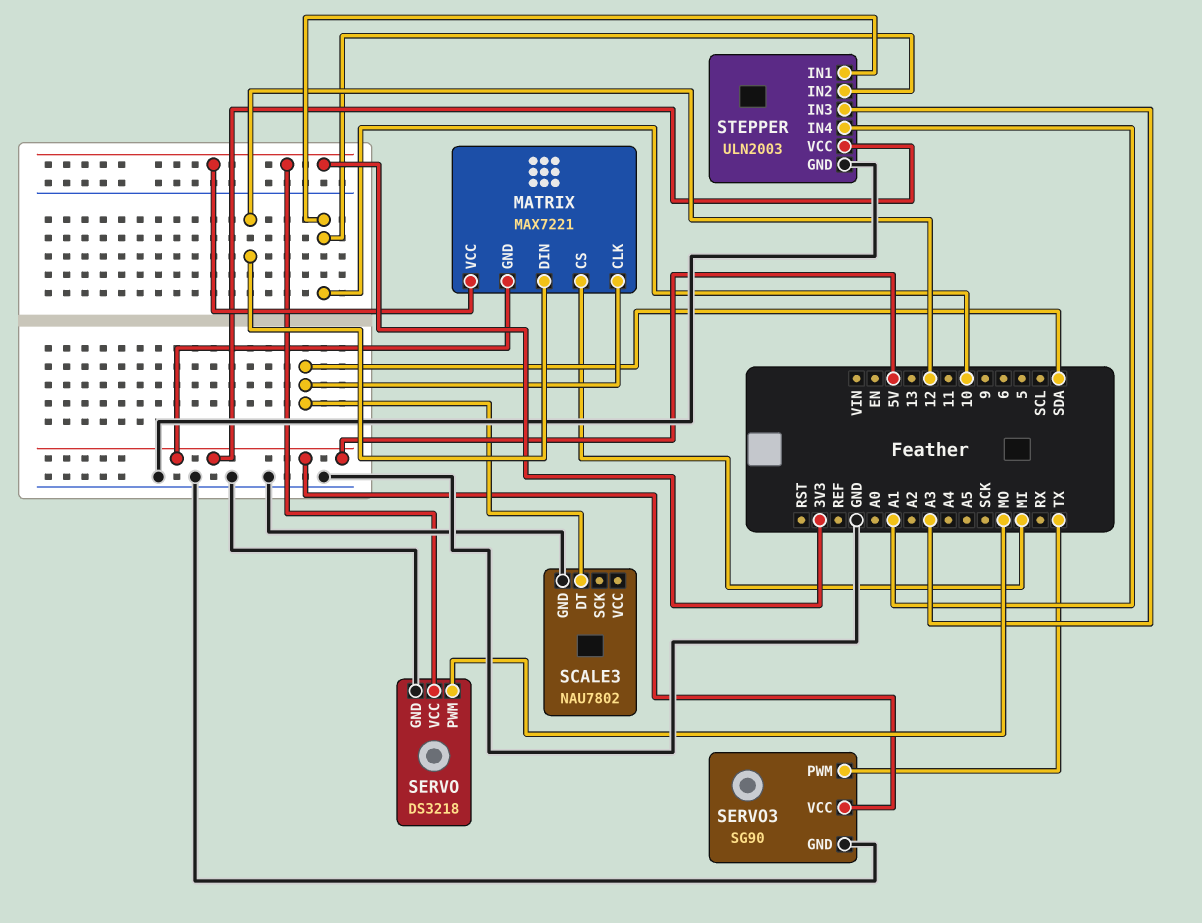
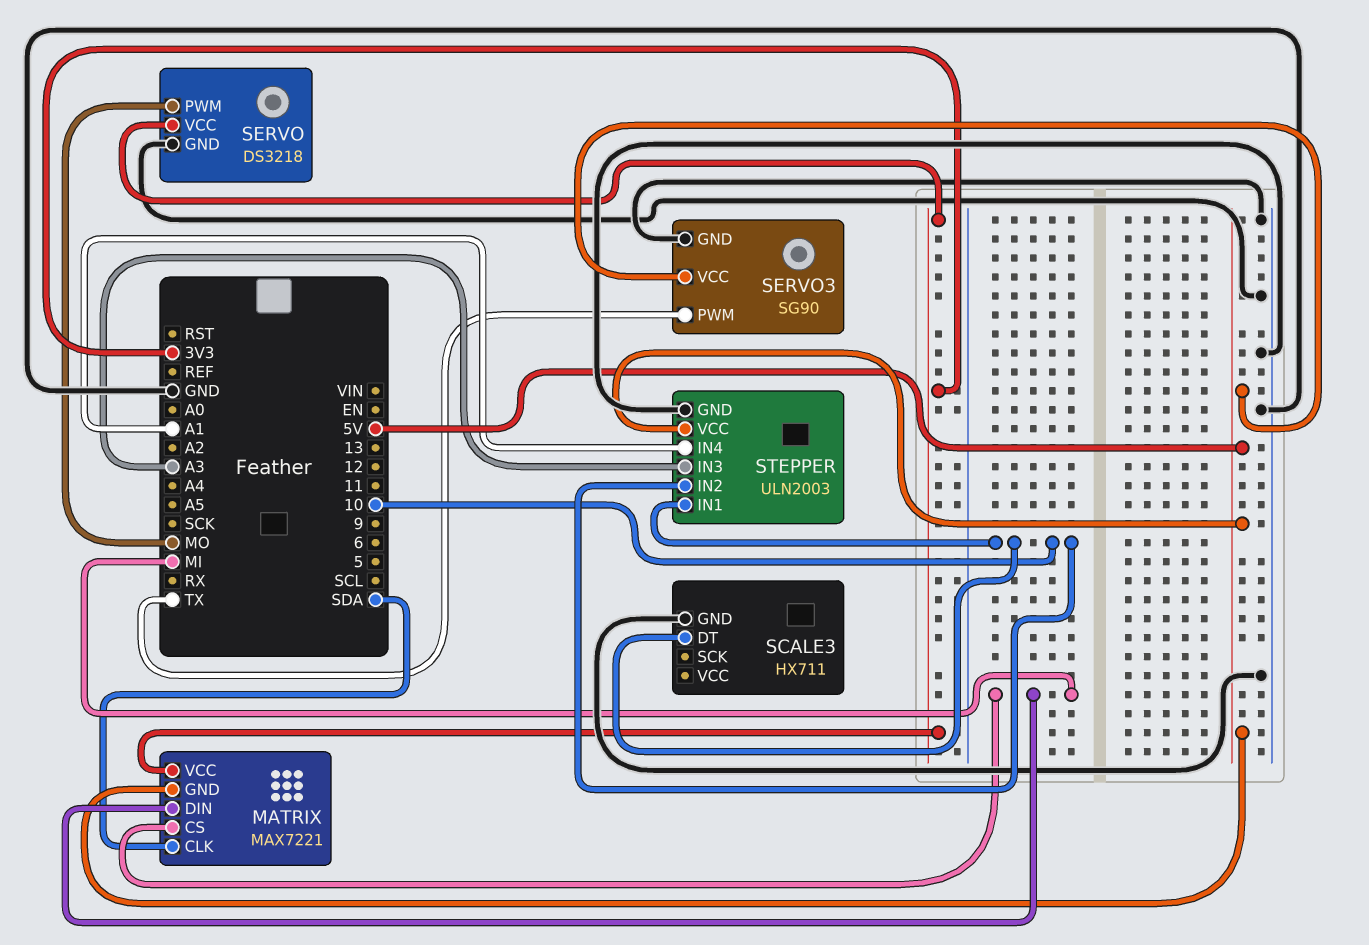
MATRIX pin DIN: 12 -> MI
SCALE3: NAU7802 -> HX711
SCALE3 pin DT: SDA -> 10

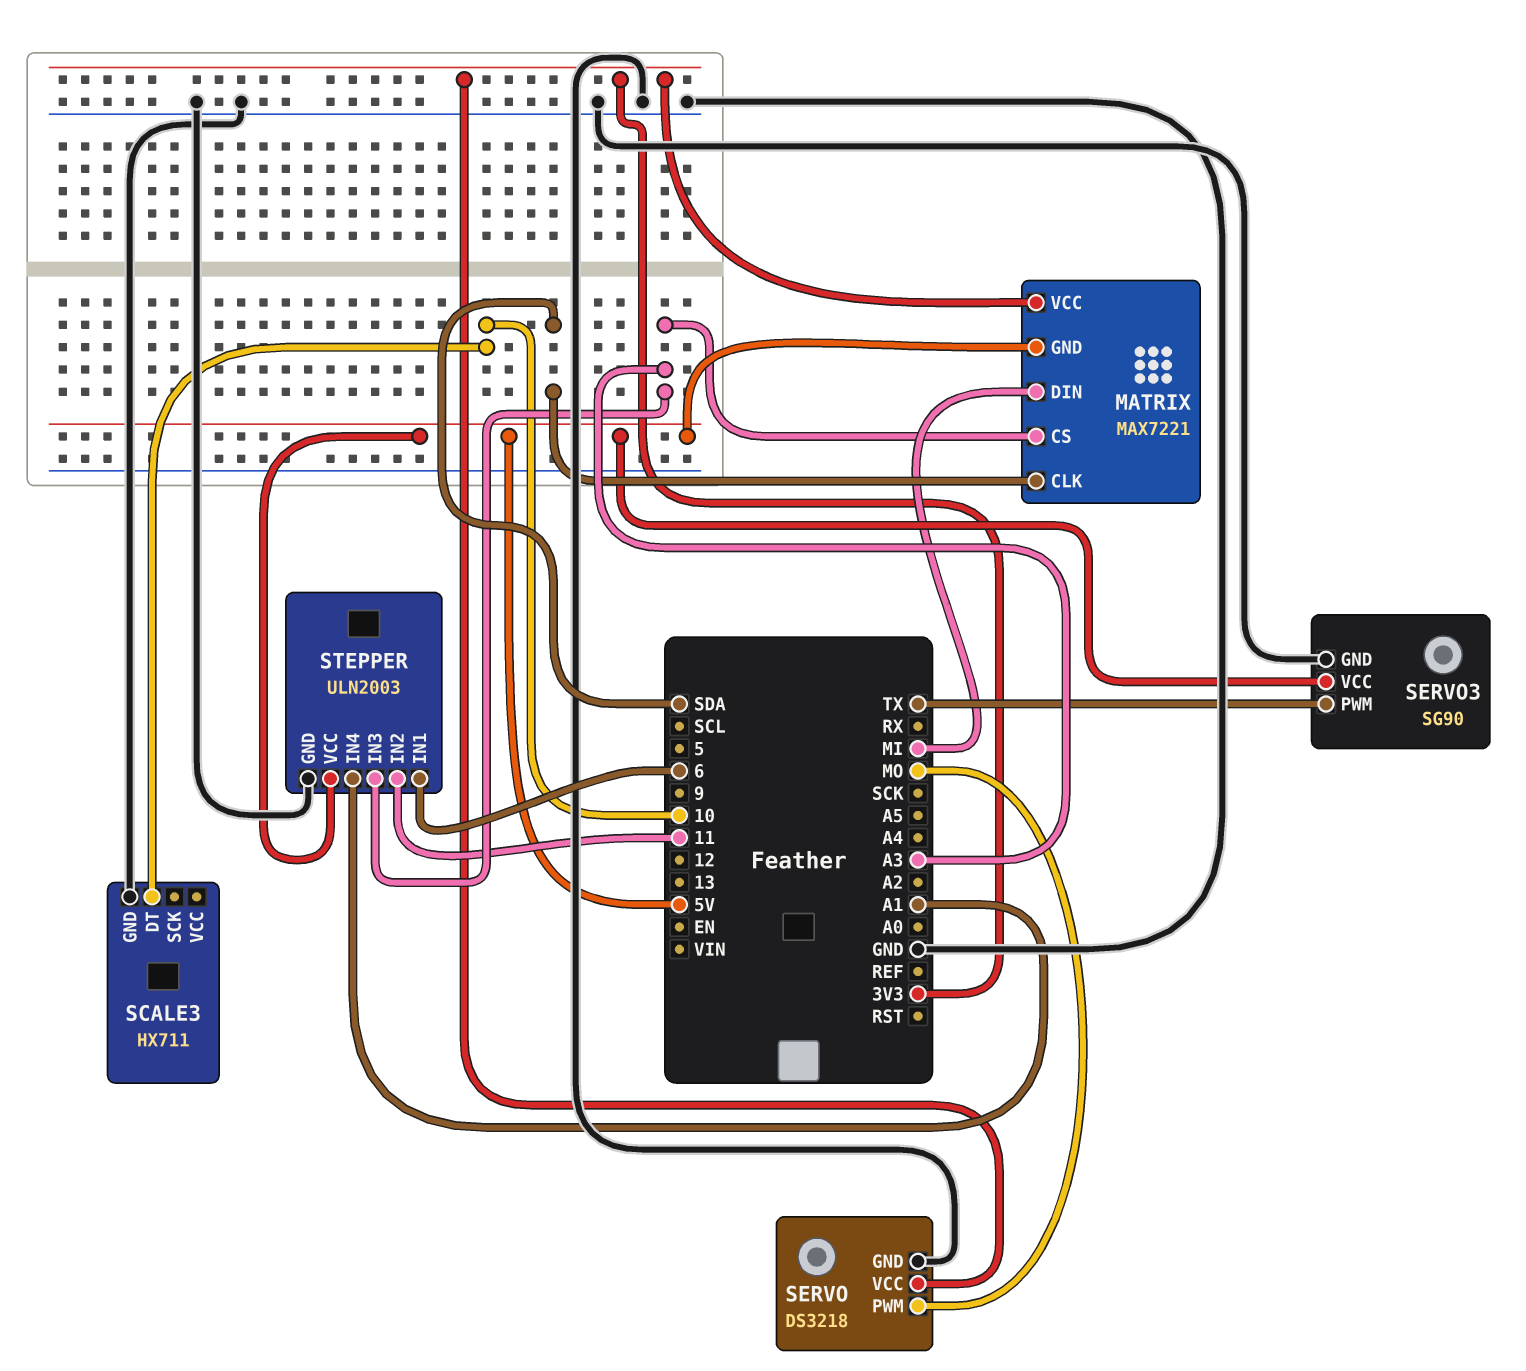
MATRIX pin CS: MI -> A3
STEPPER pin IN1: 10 -> 6
STEPPER pin IN2: 10 -> 11

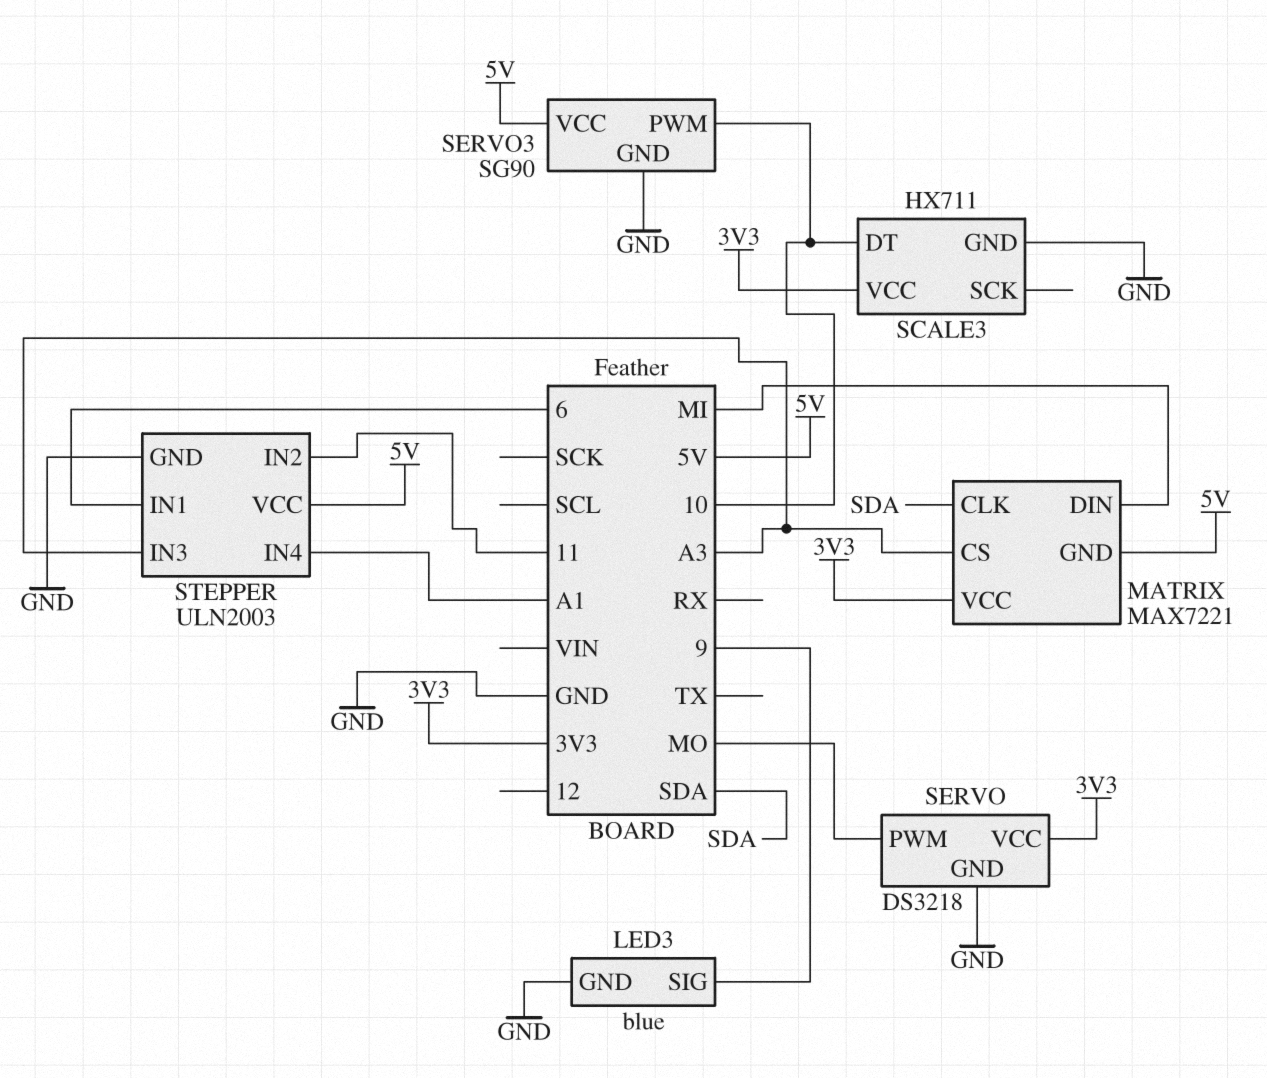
LED3: none -> blue
LED3 pin GND: none -> GND
LED3 pin SIG: none -> 9
SCALE3 pin VCC: none -> 3V3
SERVO3 pin PWM: TX -> 10

